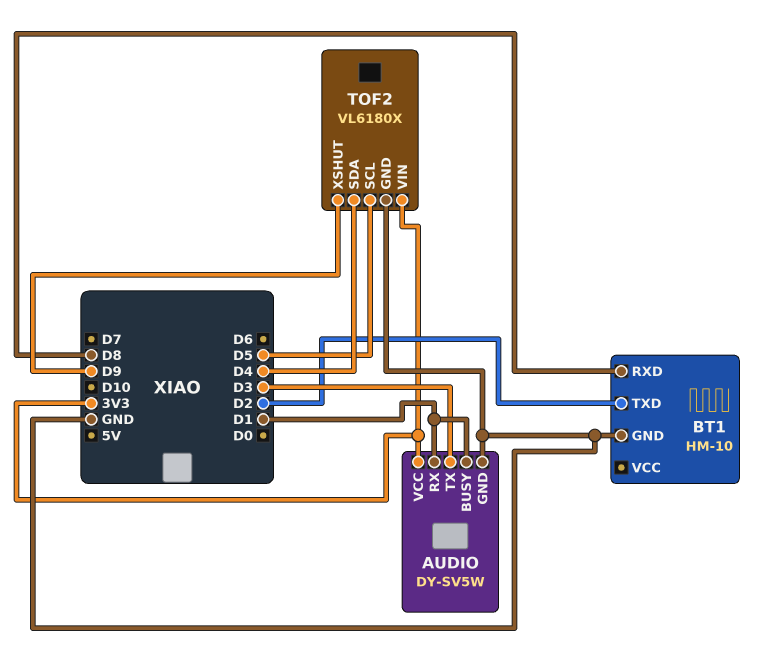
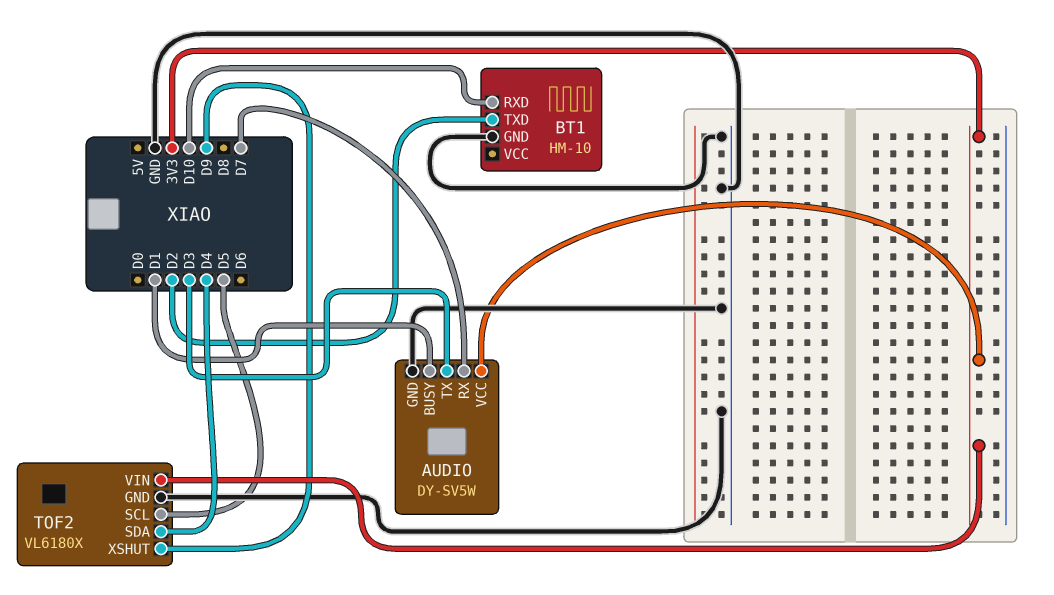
AUDIO pin RX: D1 -> D7
BT1 pin RXD: D8 -> D10

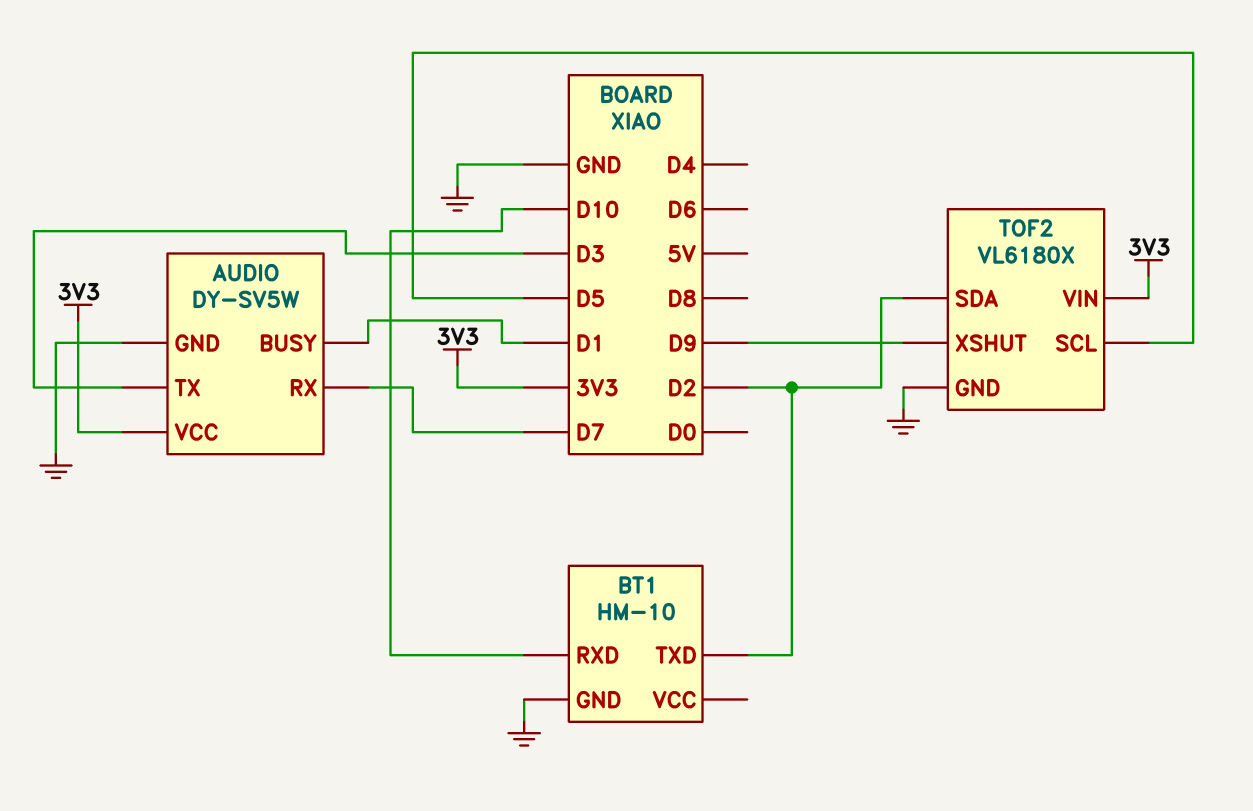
TOF2 pin SDA: D4 -> D2

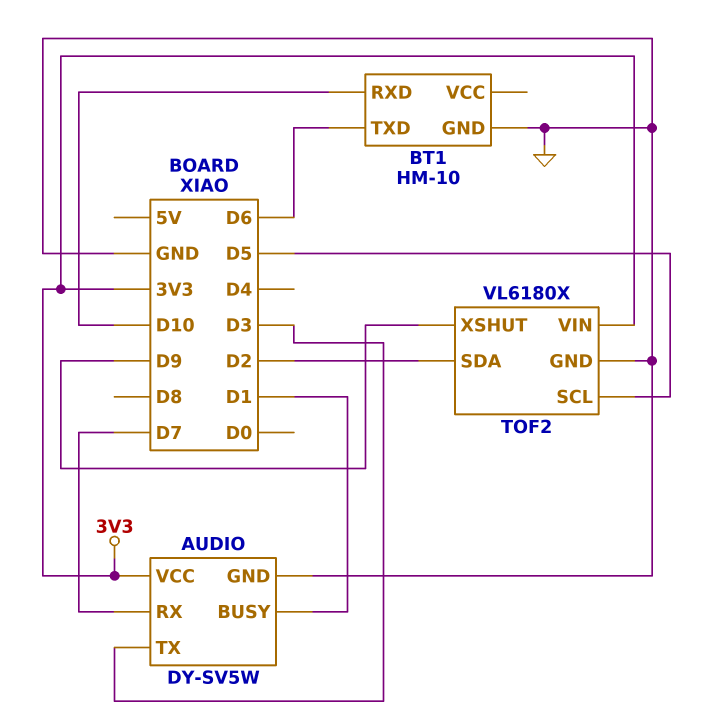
BT1 pin TXD: D2 -> D6

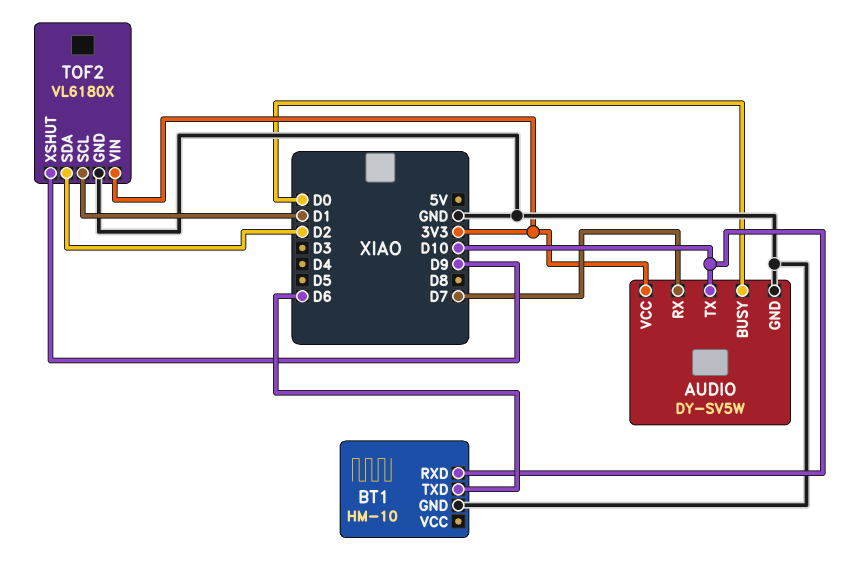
AUDIO pin BUSY: D1 -> D0
AUDIO pin TX: D3 -> D10
TOF2 pin SCL: D5 -> D1

